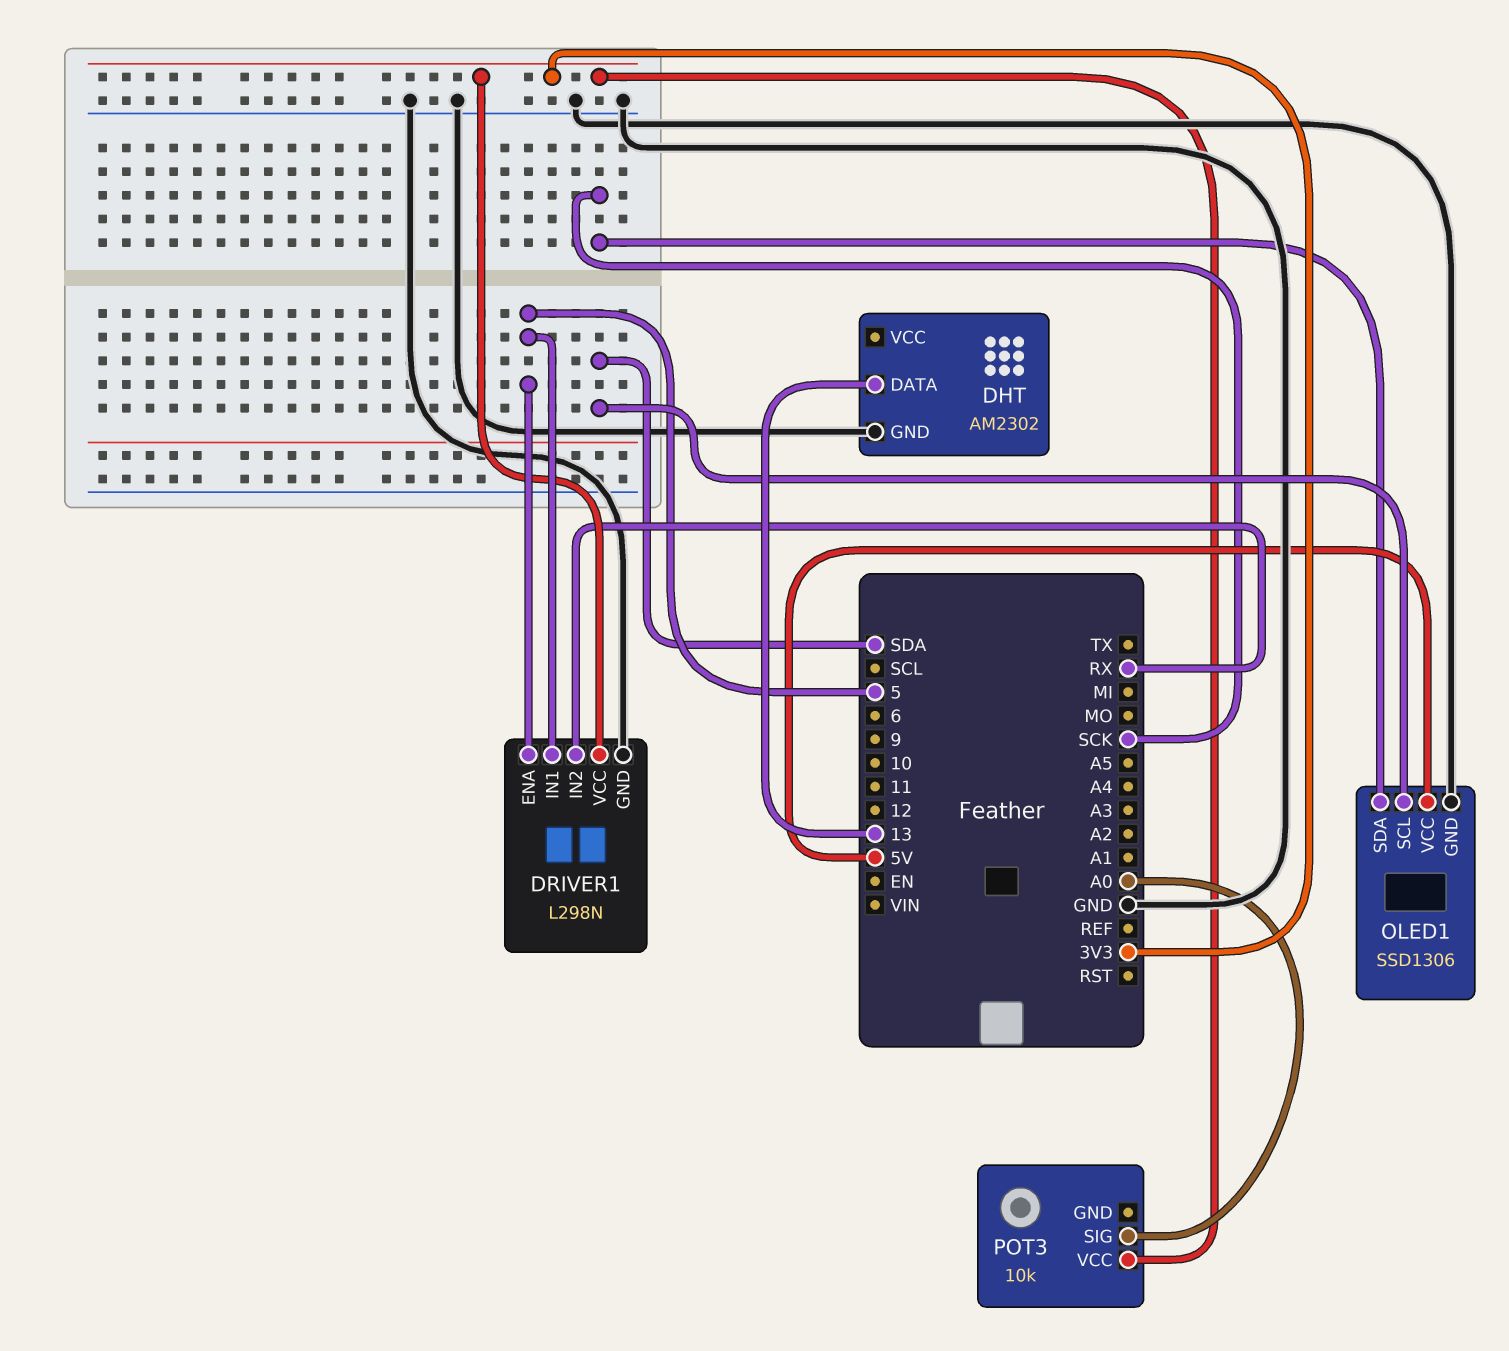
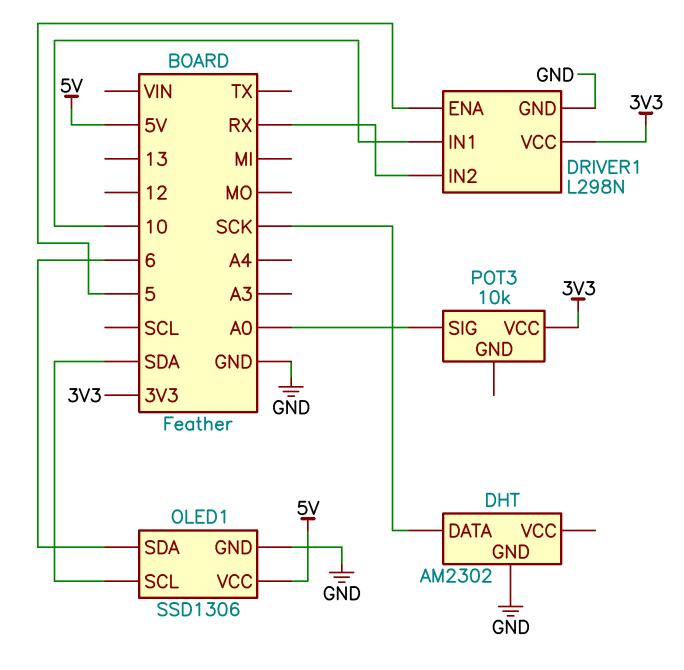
DHT pin DATA: 13 -> SCK
DRIVER1 pin IN1: 5 -> 10
OLED1 pin SDA: SCK -> 6

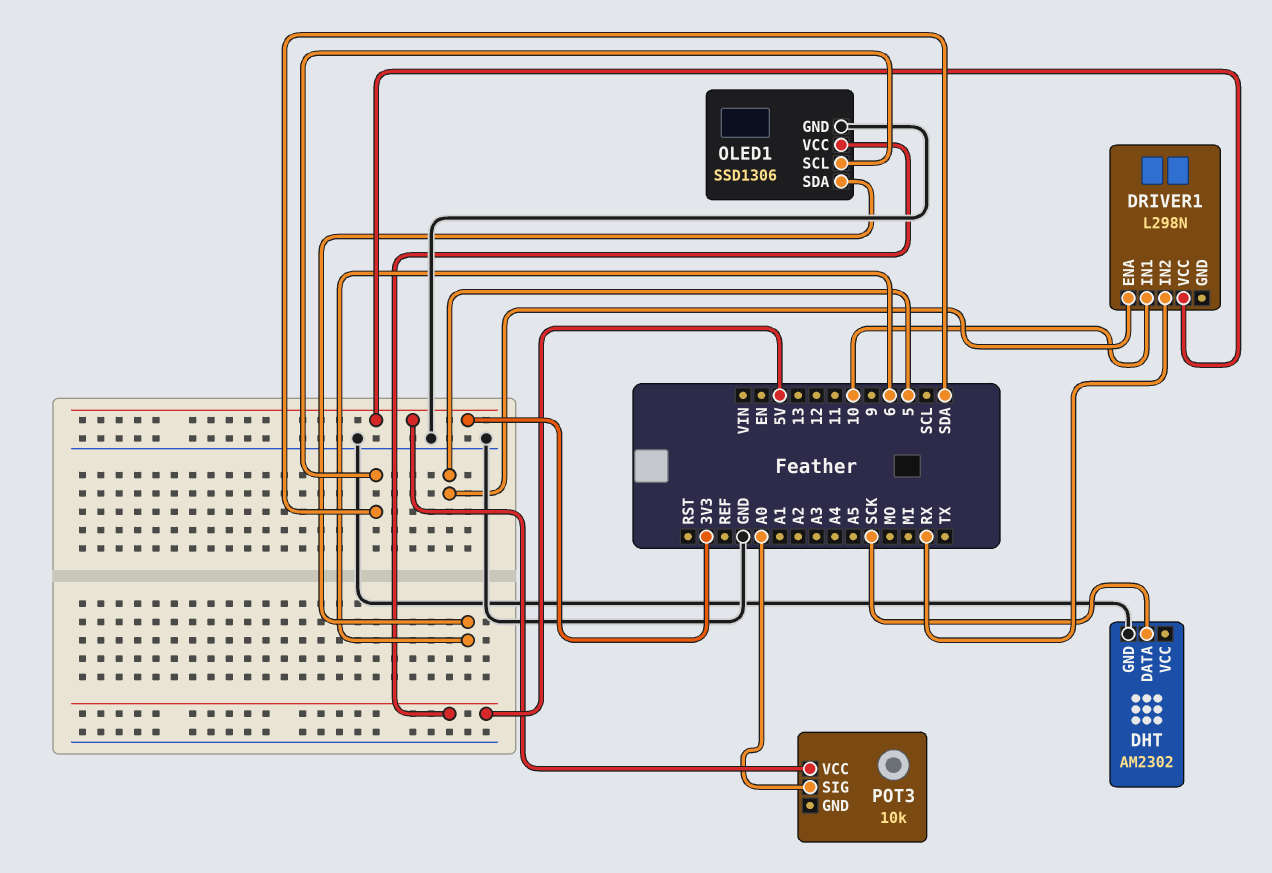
DRIVER1 pin GND: GND -> none

